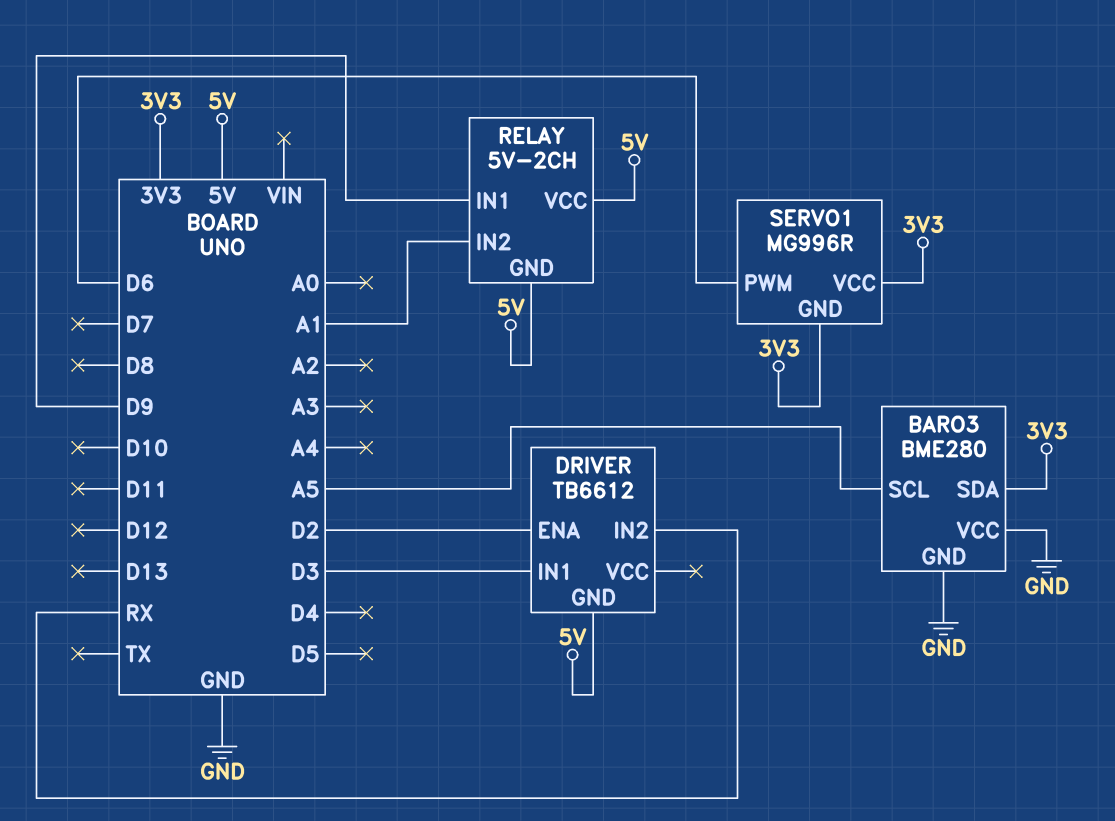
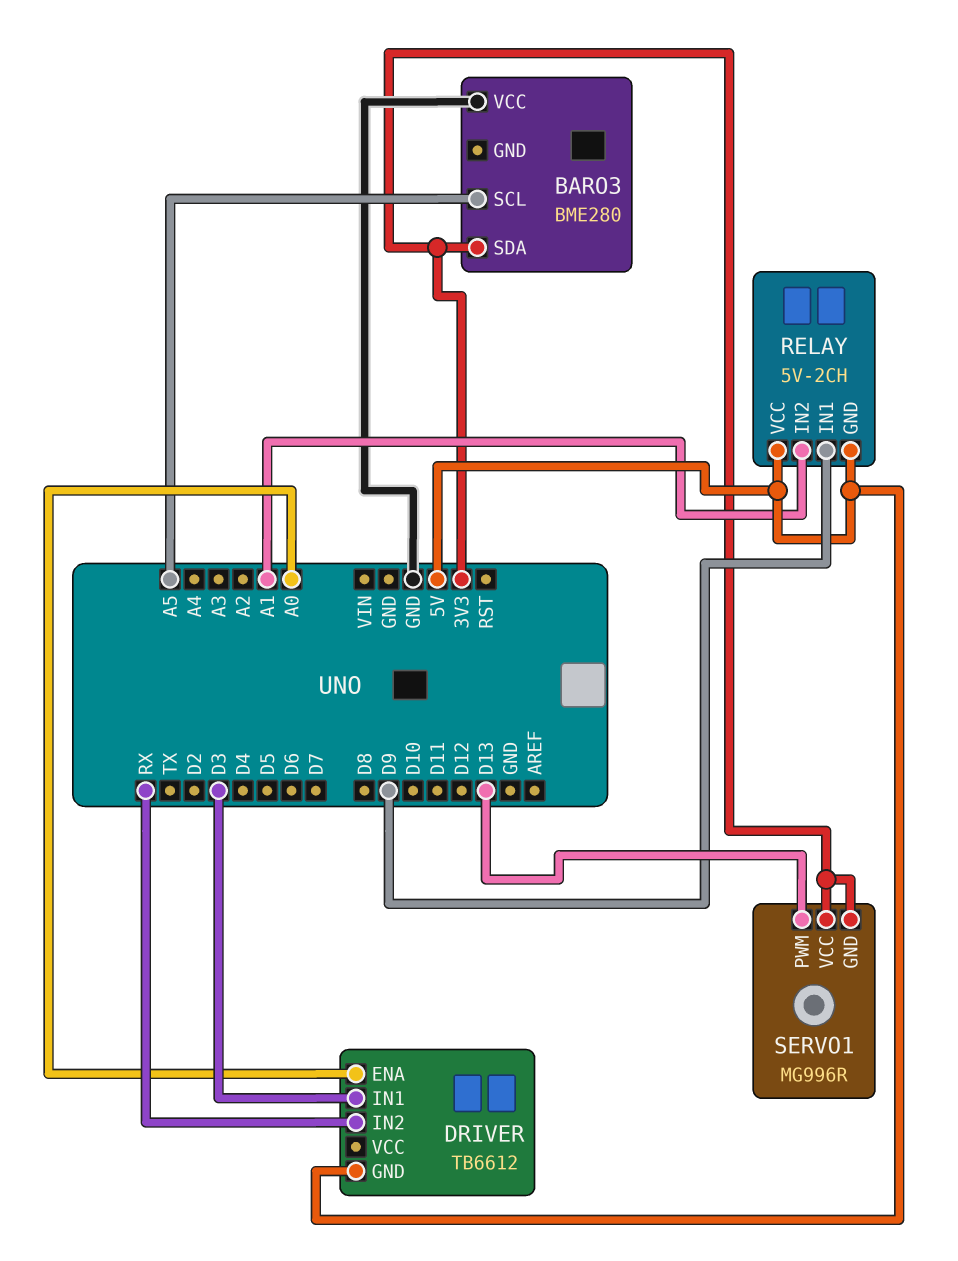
BARO3 pin GND: GND -> none
DRIVER pin ENA: D2 -> A0
SERVO1 pin PWM: D6 -> D13

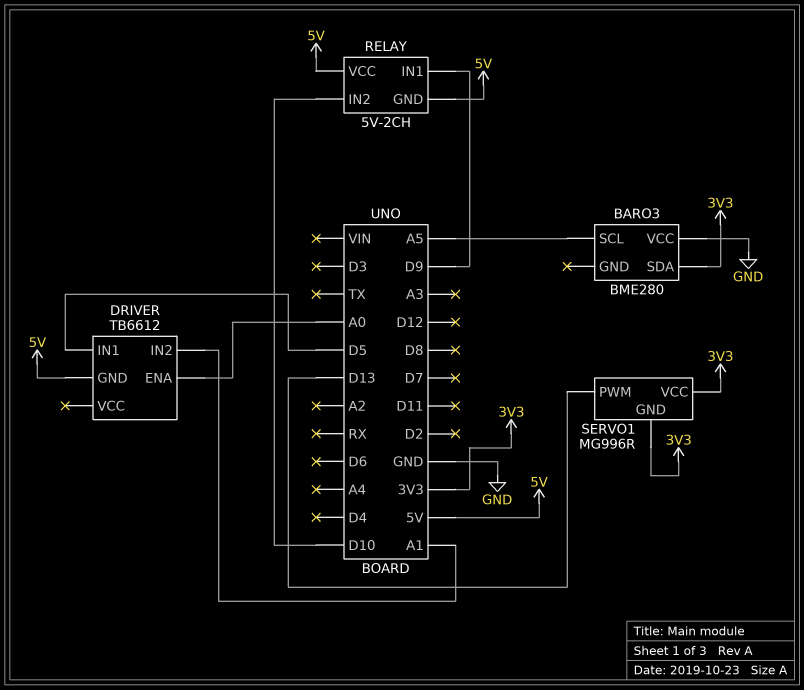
DRIVER pin IN1: D3 -> D5
DRIVER pin IN2: RX -> A1
RELAY pin IN2: A1 -> D10

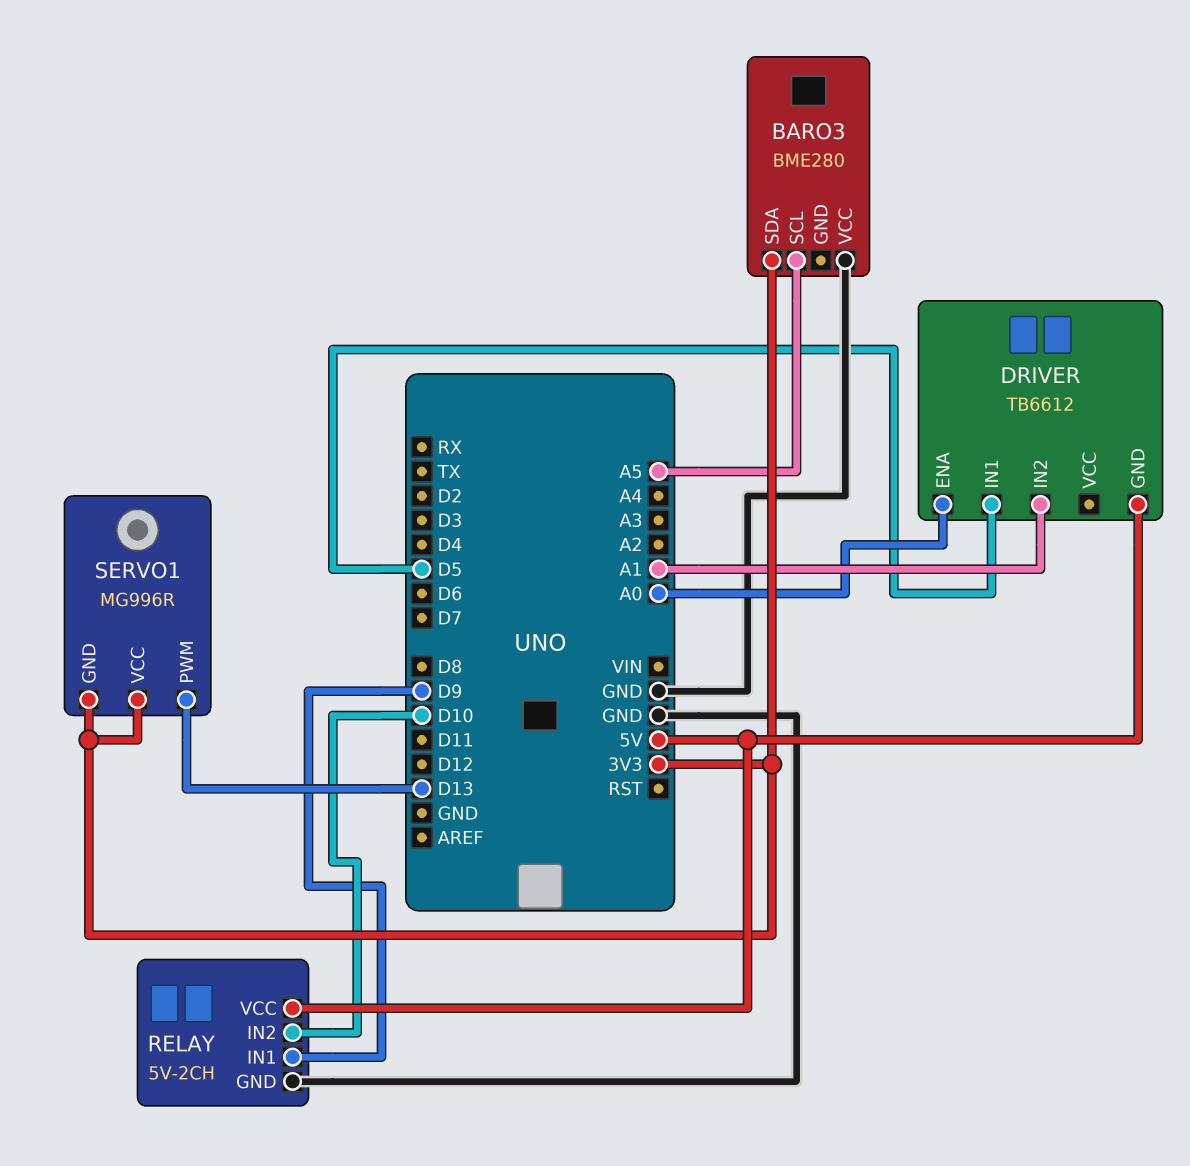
RELAY pin GND: 5V -> GND

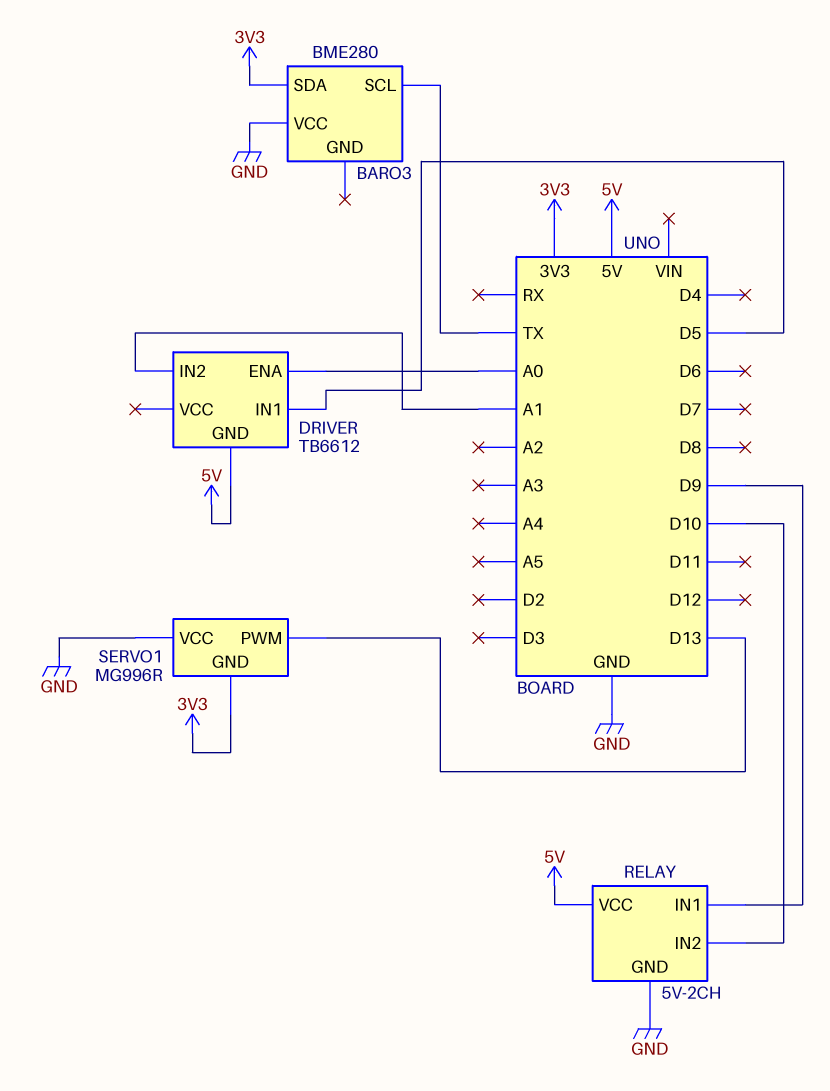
BARO3 pin SCL: A5 -> TX
SERVO1 pin VCC: 3V3 -> GND

